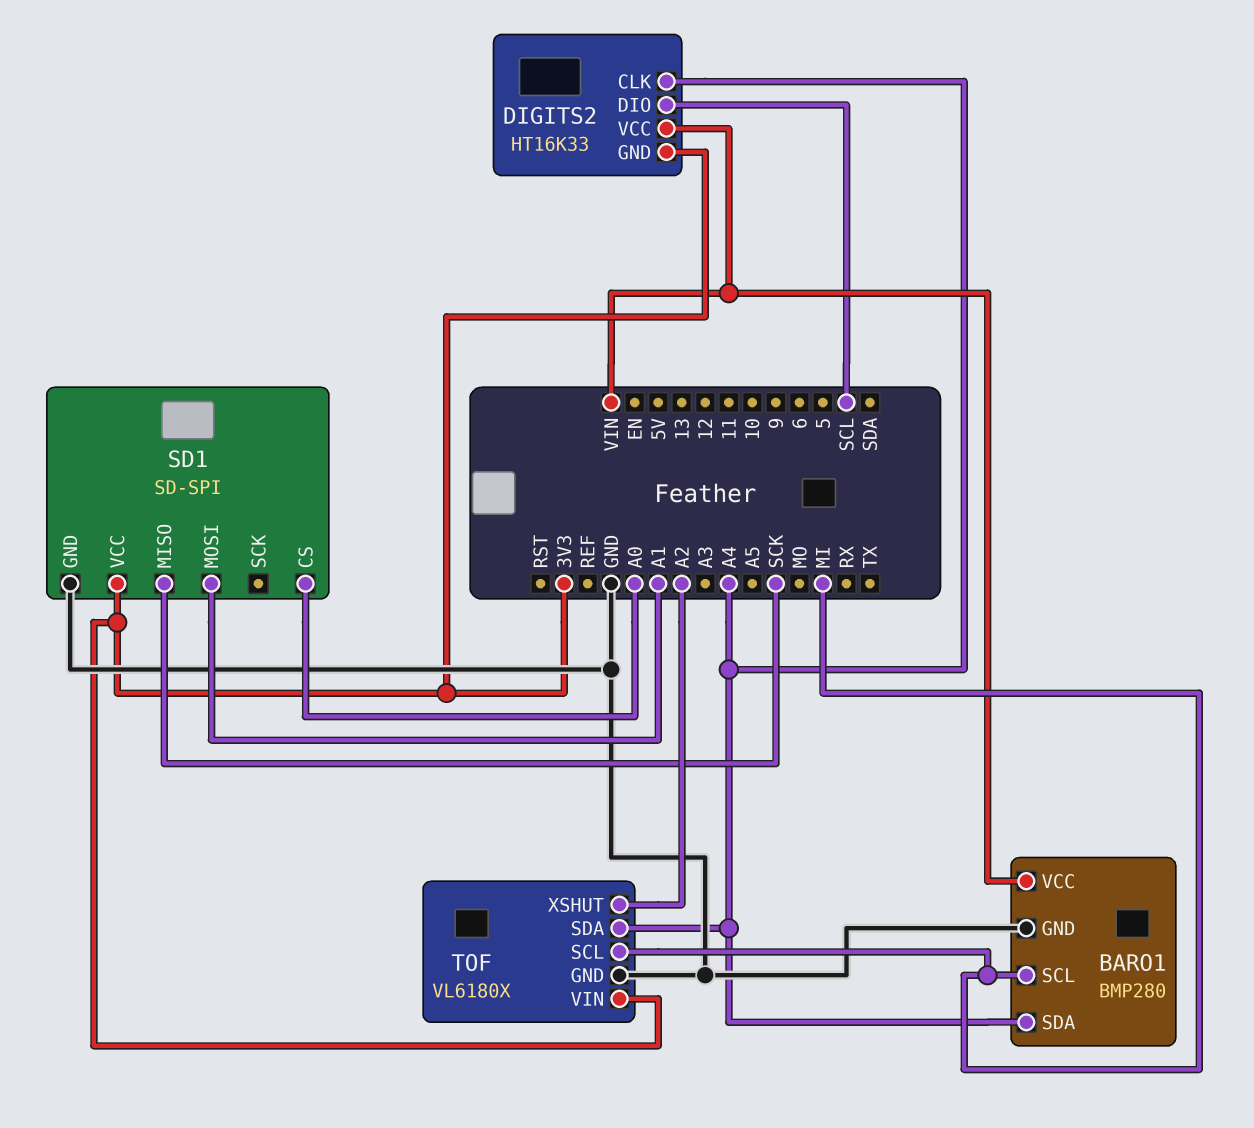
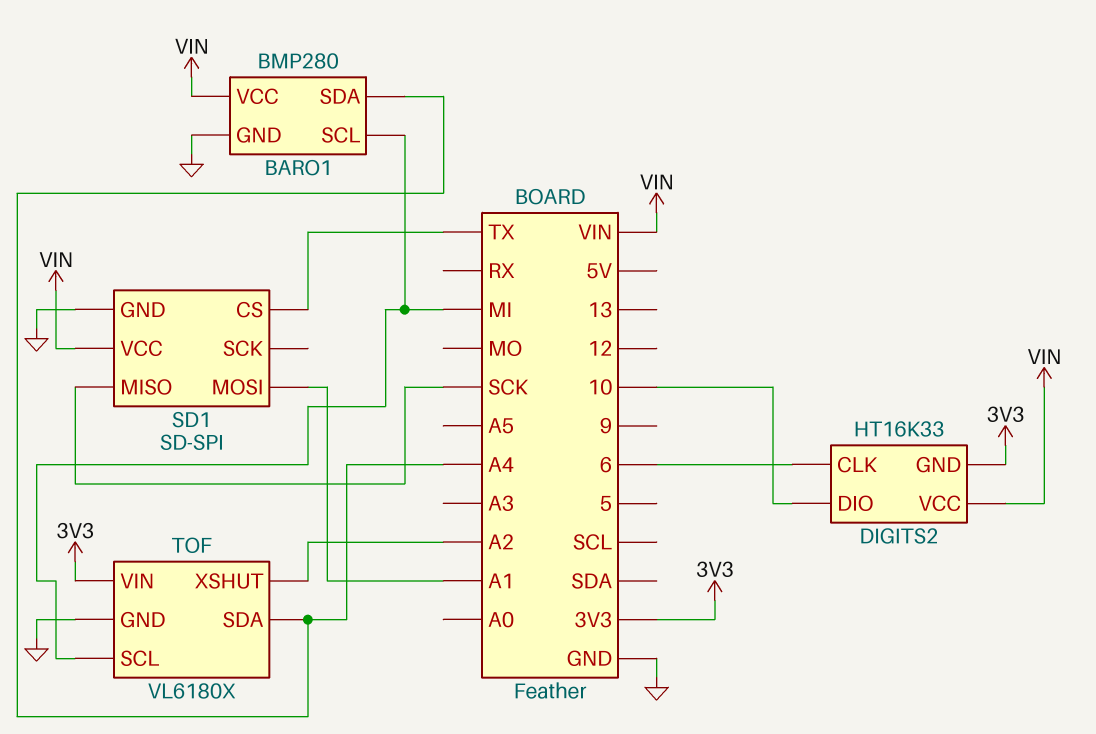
DIGITS2 pin CLK: A4 -> 6
DIGITS2 pin DIO: SCL -> 10
SD1 pin CS: A0 -> TX
SD1 pin VCC: 3V3 -> VIN

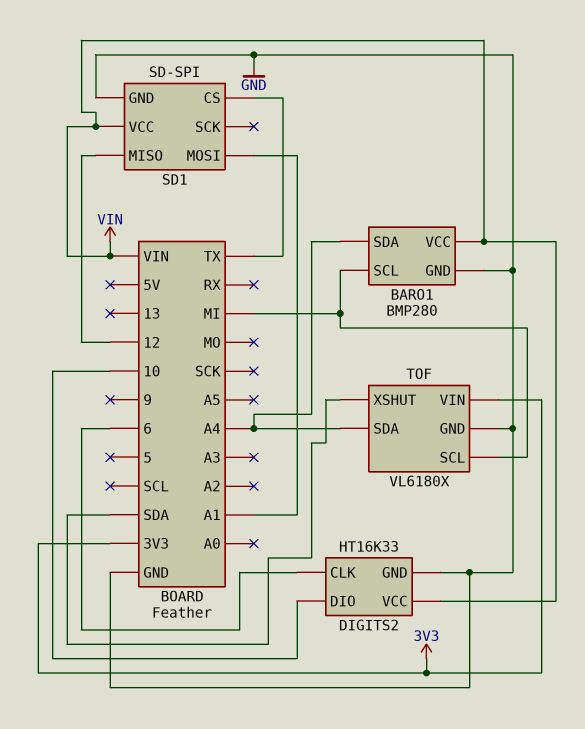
DIGITS2 pin GND: 3V3 -> GND
SD1 pin MISO: SCK -> 12
TOF pin XSHUT: A2 -> SDA

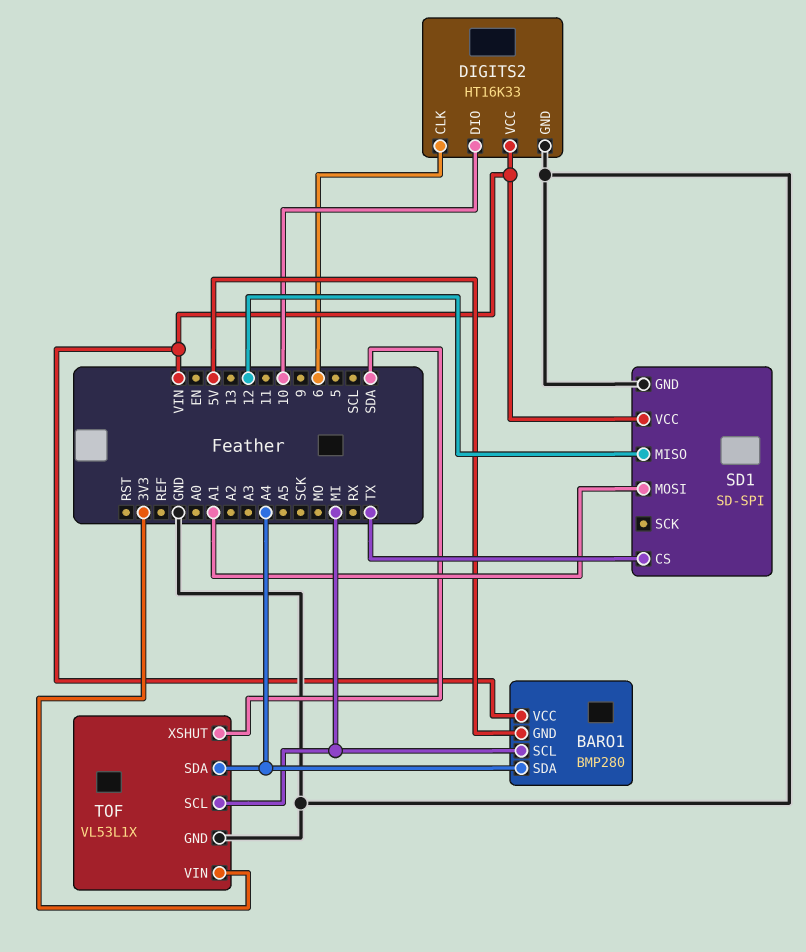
BARO1 pin GND: GND -> 5V
TOF: VL6180X -> VL53L1X

